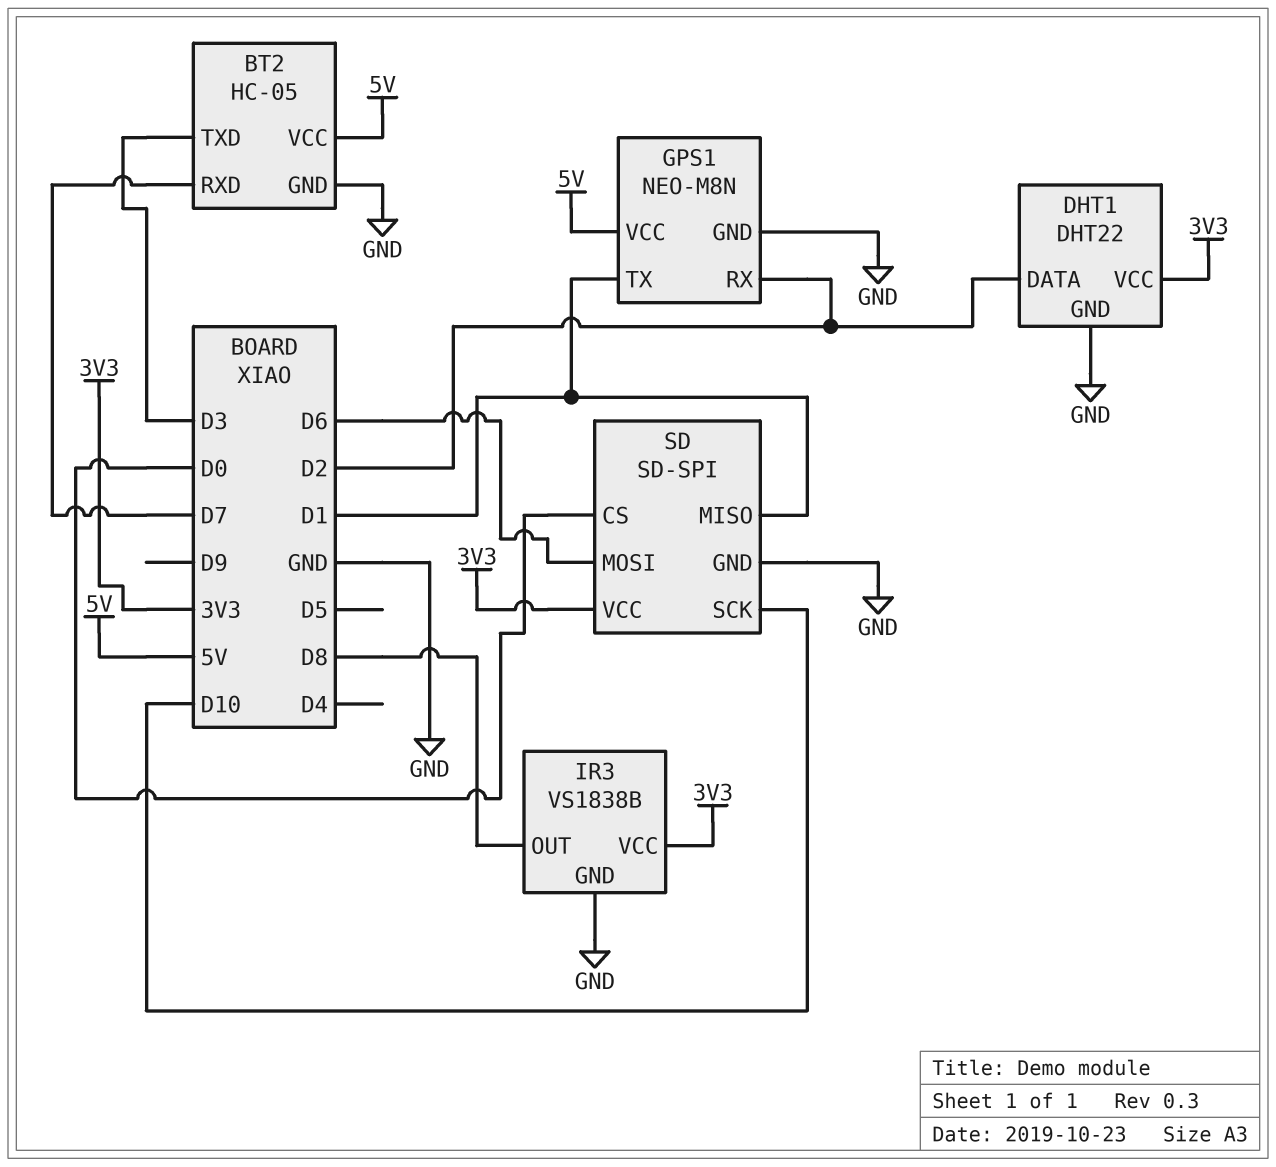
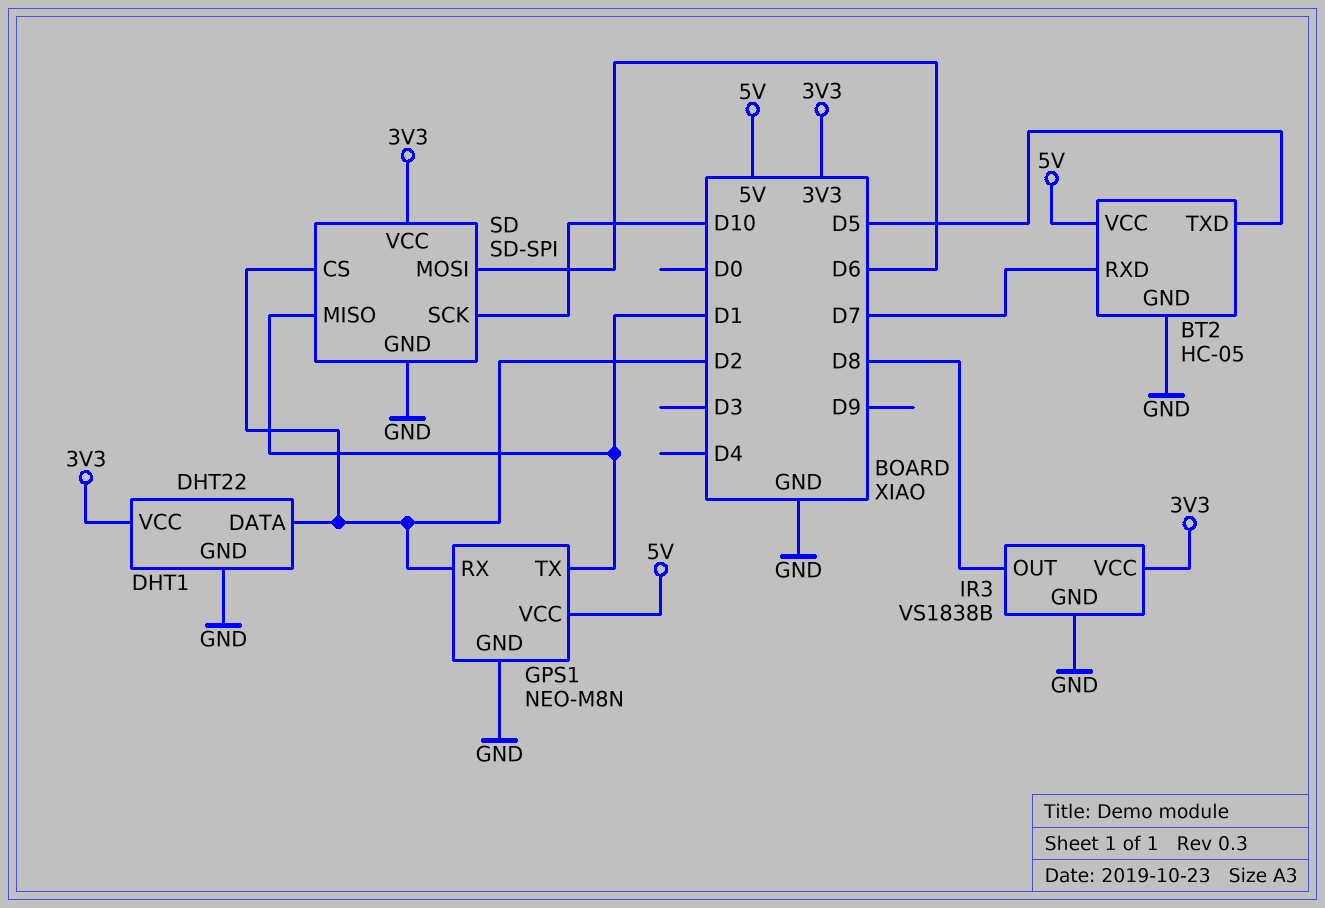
BT2 pin TXD: D3 -> D5
SD pin CS: D0 -> D2

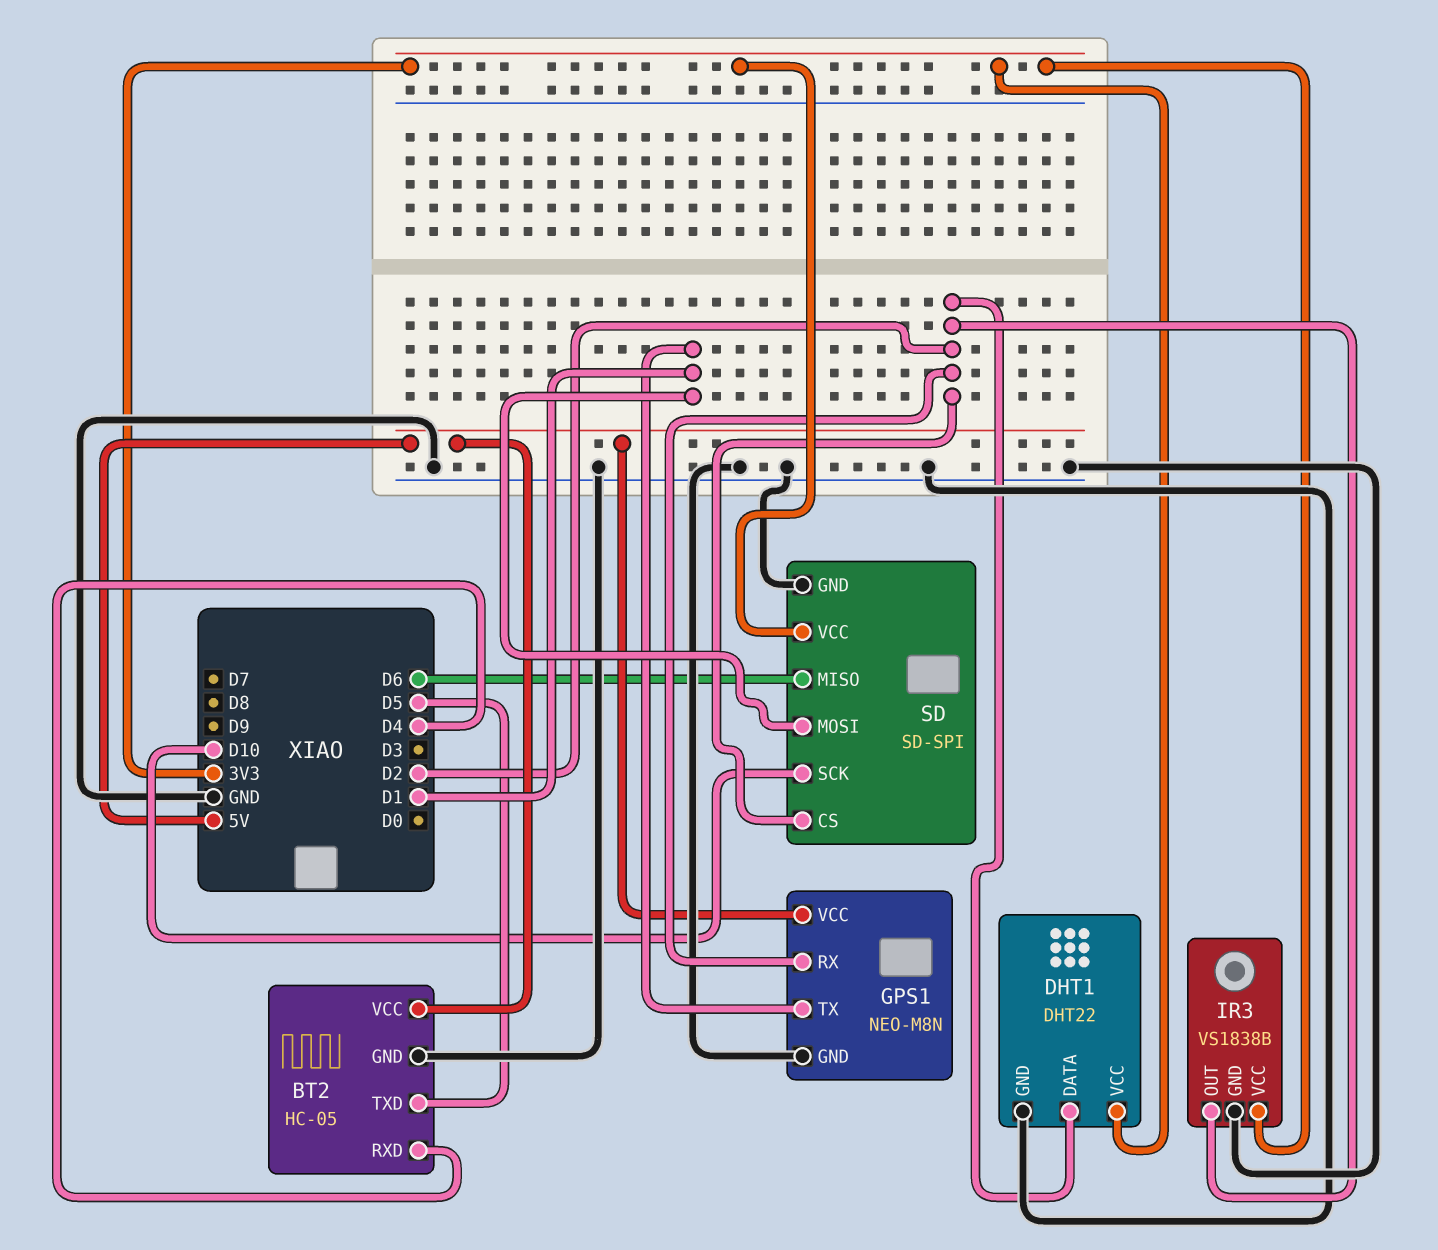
BT2 pin RXD: D7 -> D4
IR3 pin OUT: D8 -> D2
SD pin MISO: D1 -> D6
SD pin MOSI: D6 -> D1

